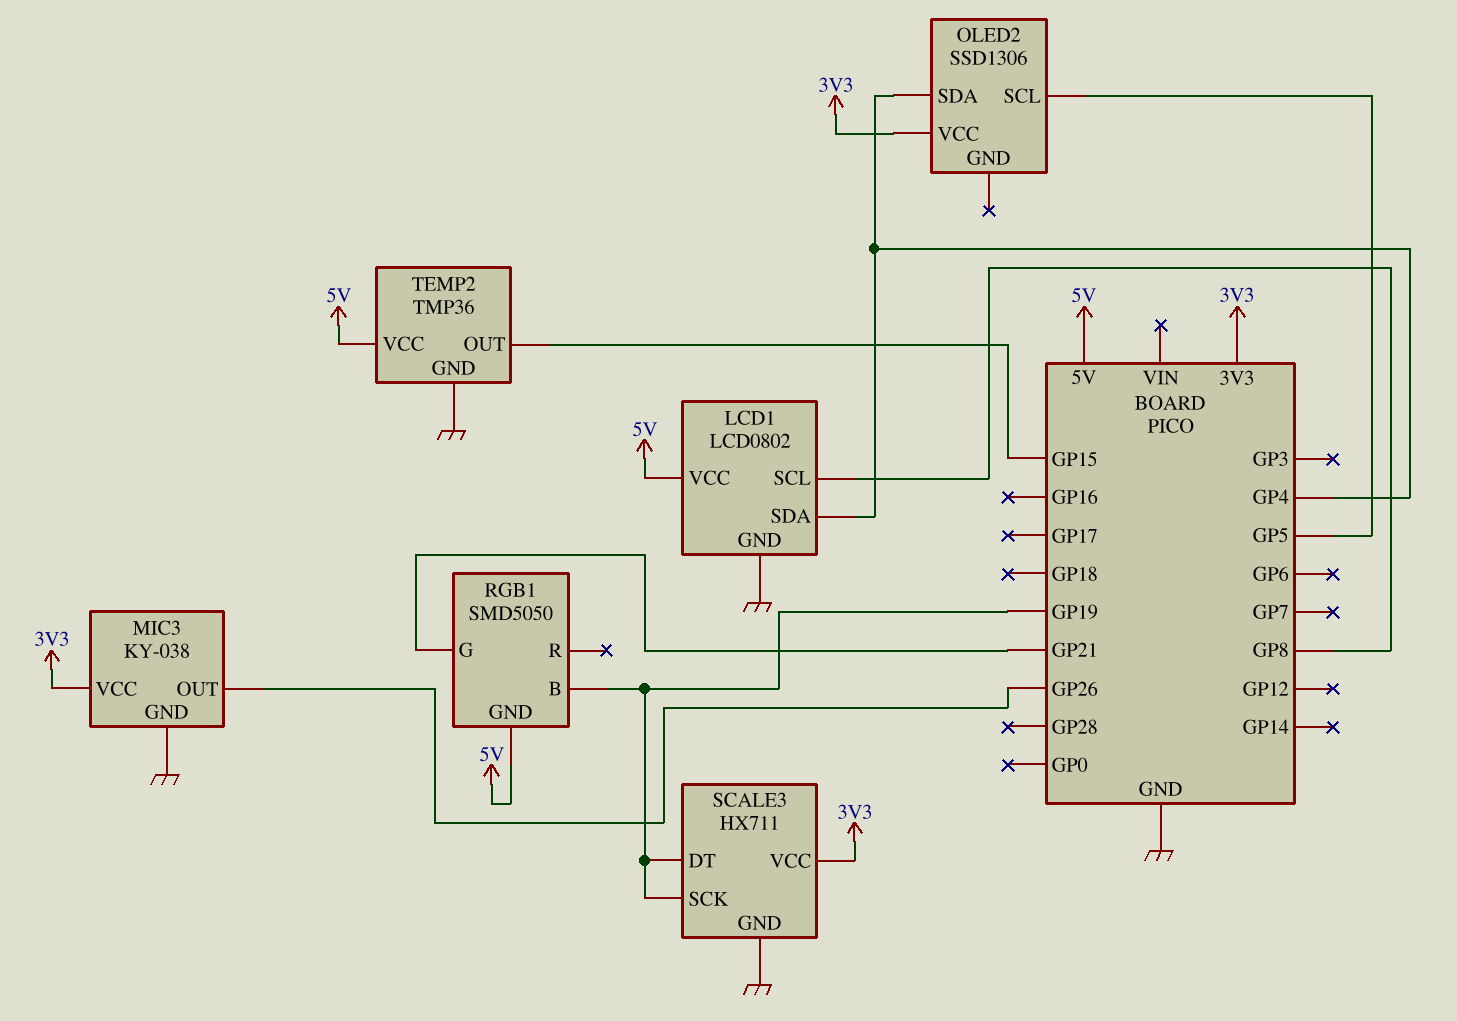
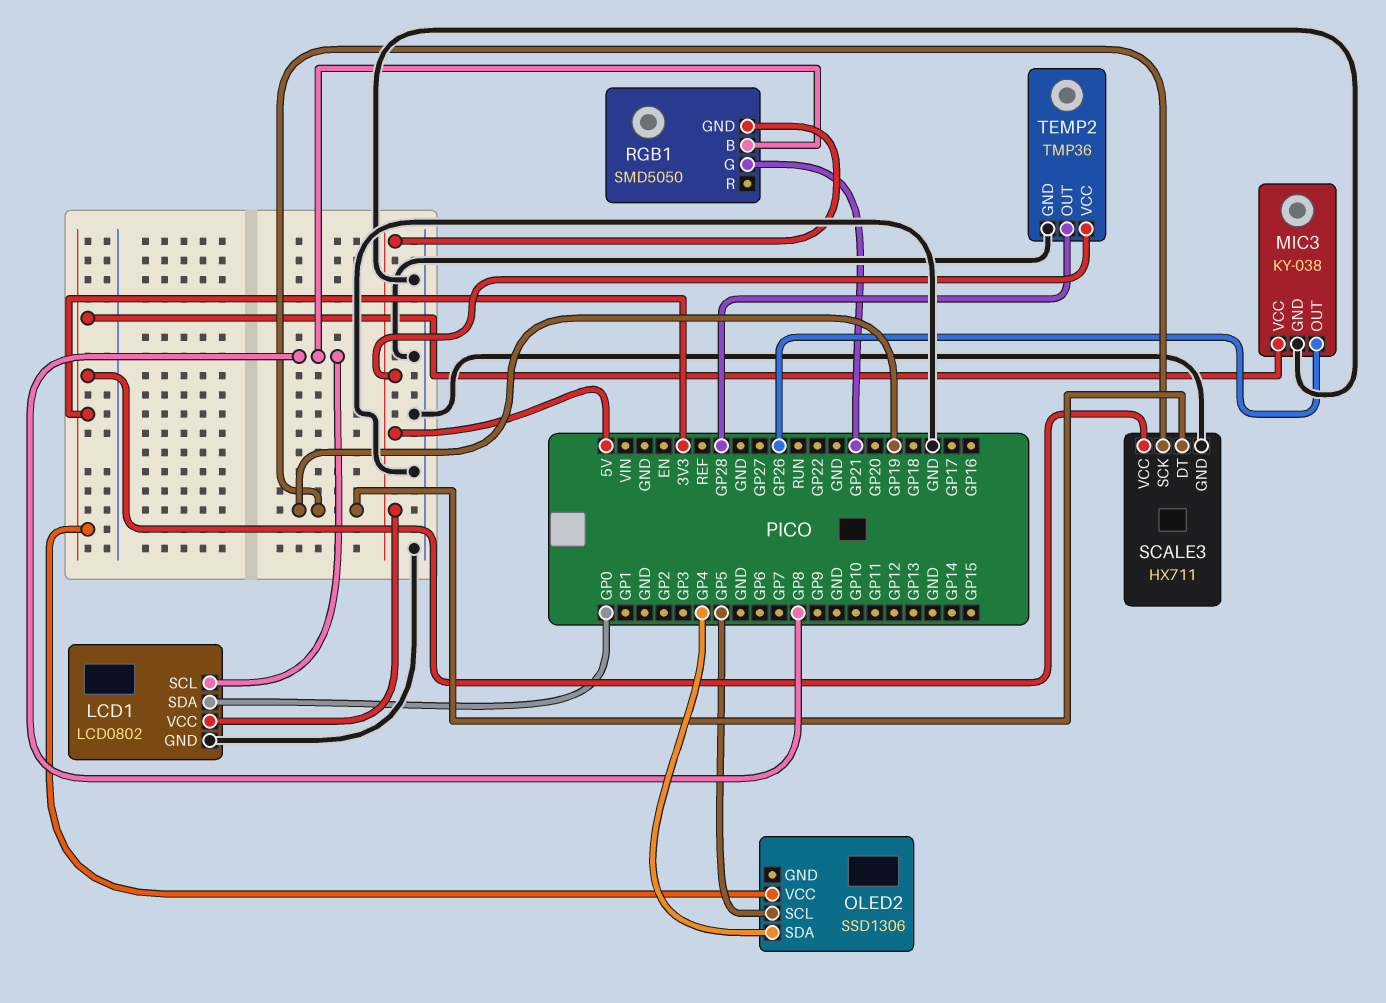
LCD1 pin SDA: GP4 -> GP0
RGB1 pin B: GP19 -> GP8
TEMP2 pin OUT: GP15 -> GP28

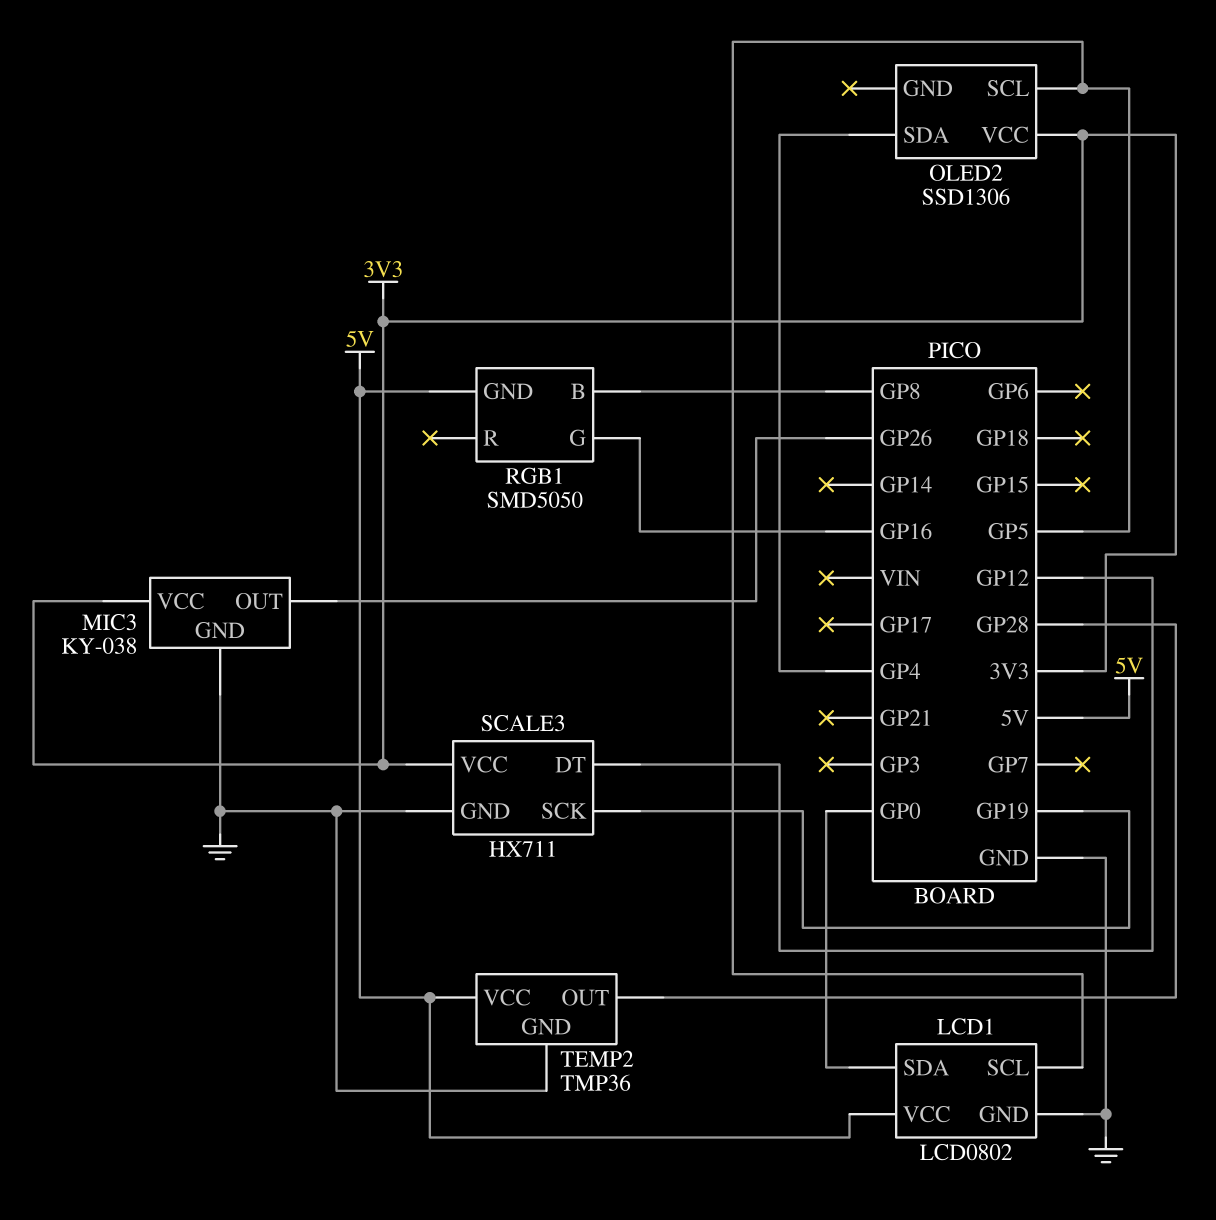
LCD1 pin SCL: GP8 -> GP5
RGB1 pin G: GP21 -> GP16
SCALE3 pin DT: GP19 -> GP12

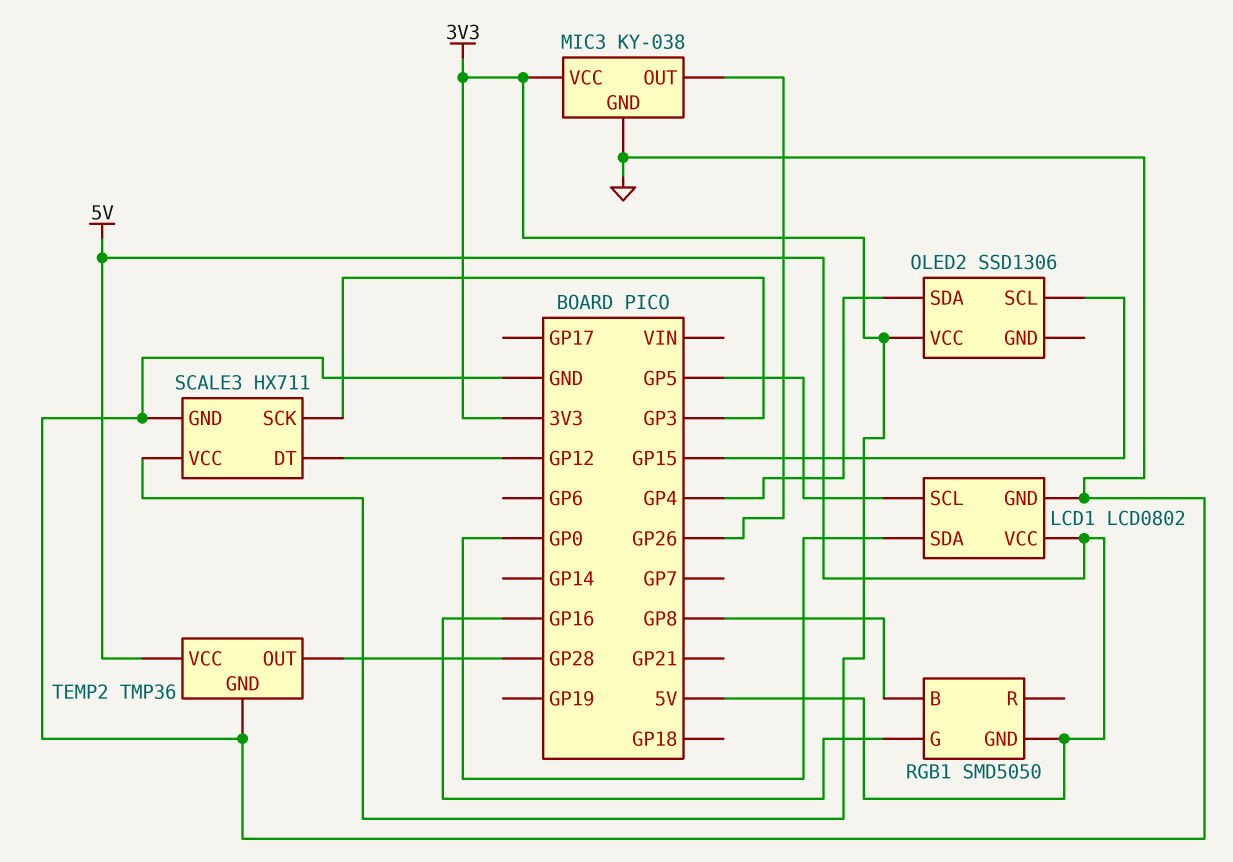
OLED2 pin SCL: GP5 -> GP15
SCALE3 pin SCK: GP19 -> GP3

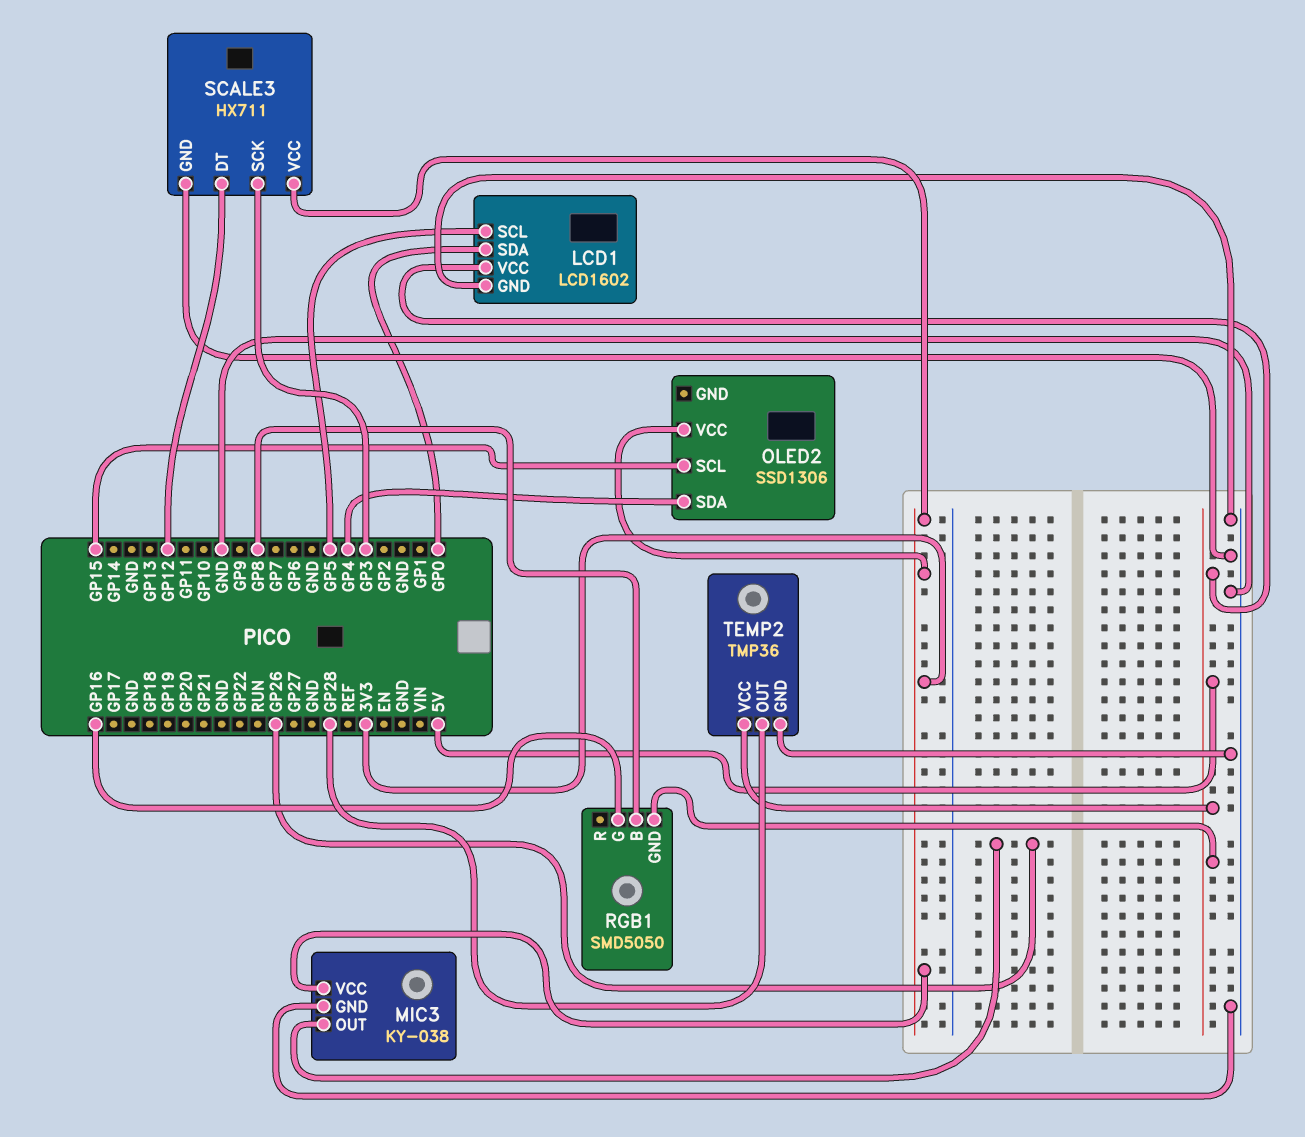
LCD1: LCD0802 -> LCD1602

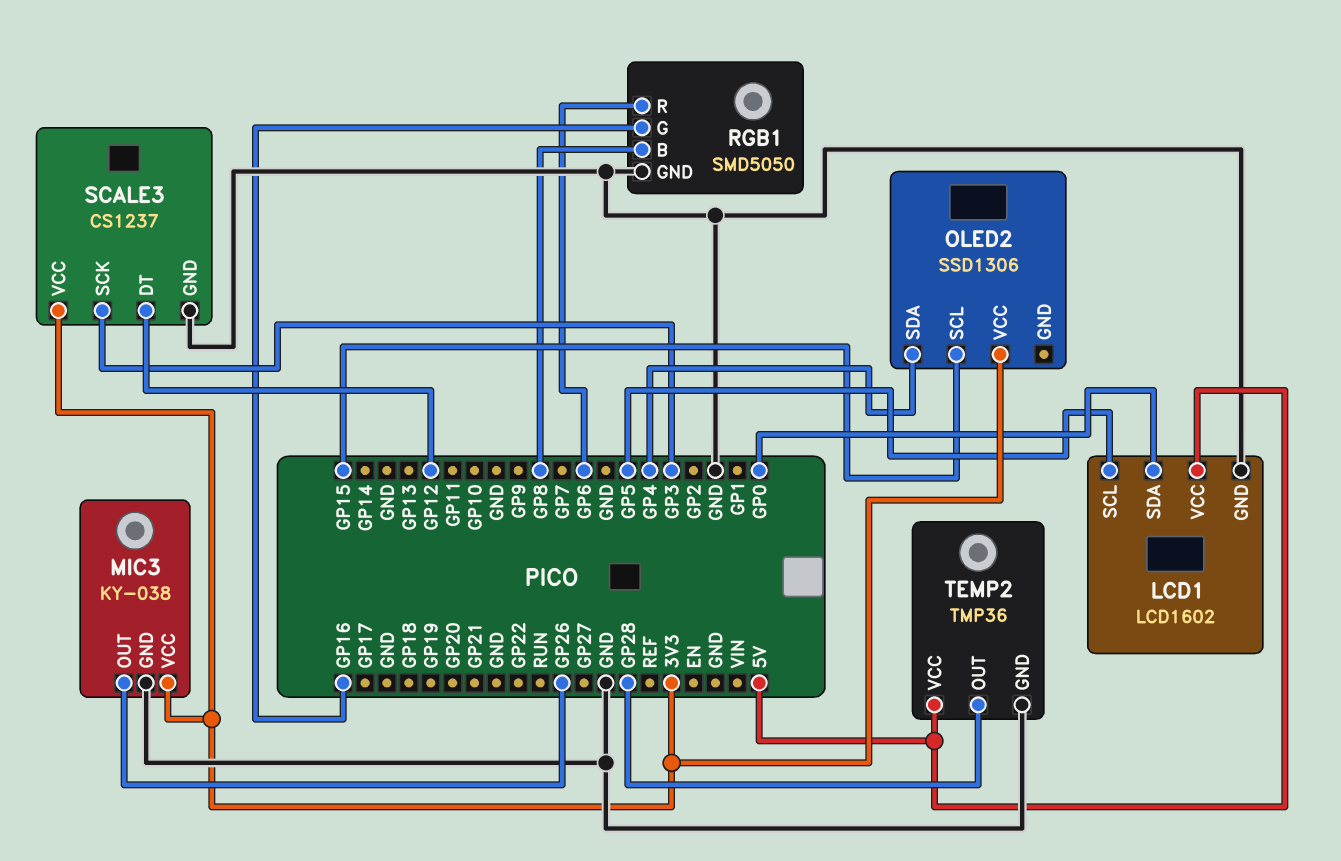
RGB1 pin GND: 5V -> GND
RGB1 pin R: none -> GP6
SCALE3: HX711 -> CS1237

